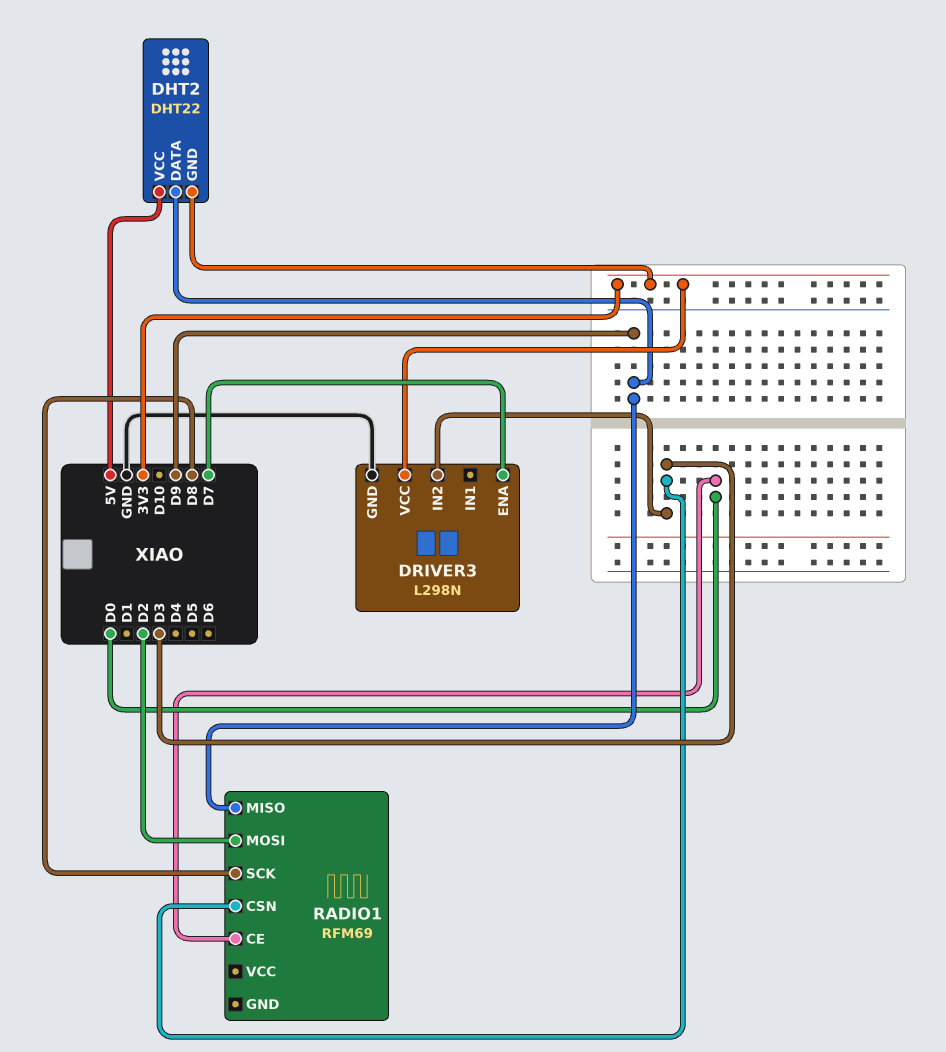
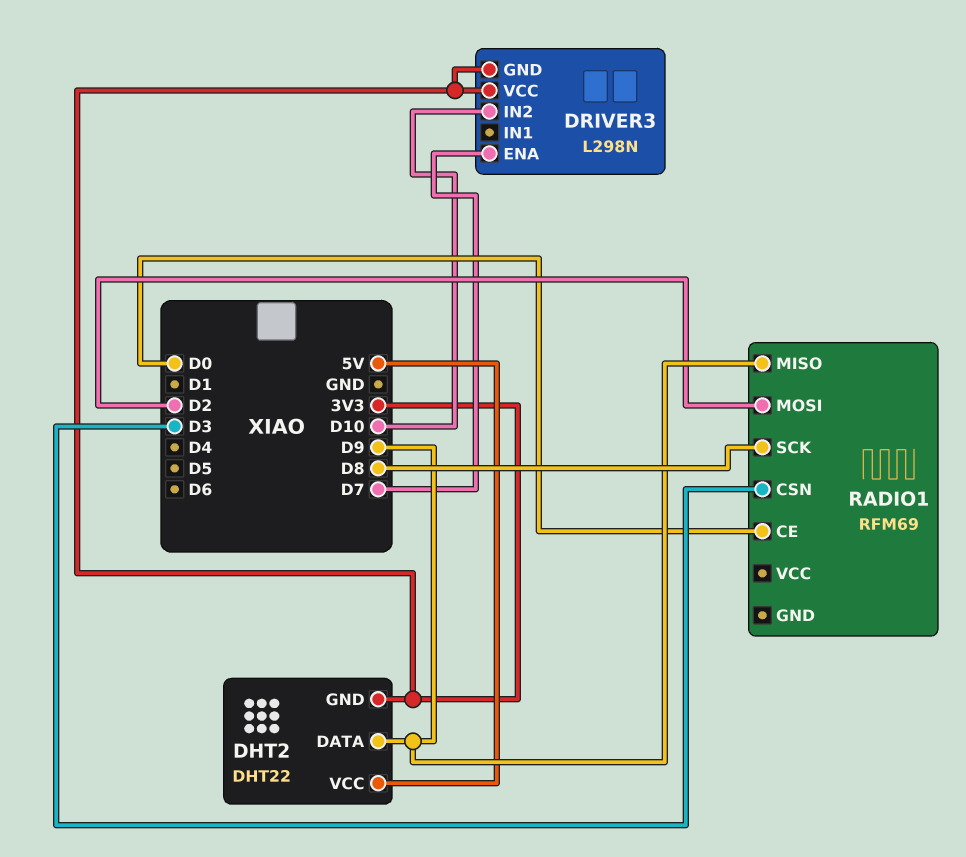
DRIVER3 pin GND: GND -> 3V3
DRIVER3 pin IN2: D3 -> D10

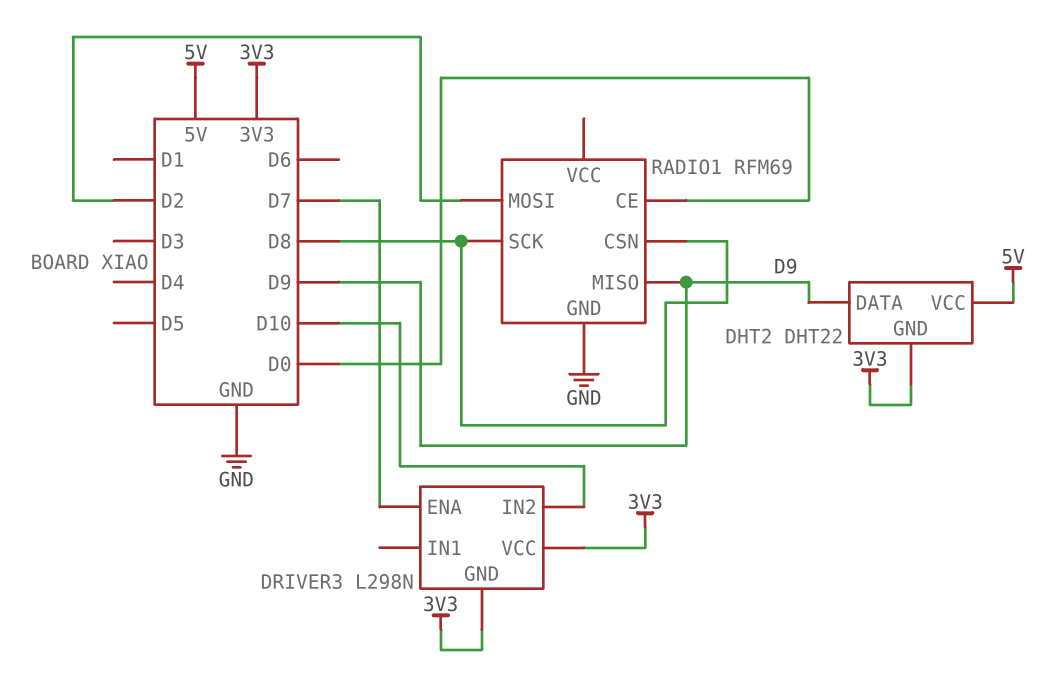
RADIO1 pin CSN: D3 -> D8
RADIO1 pin GND: none -> GND

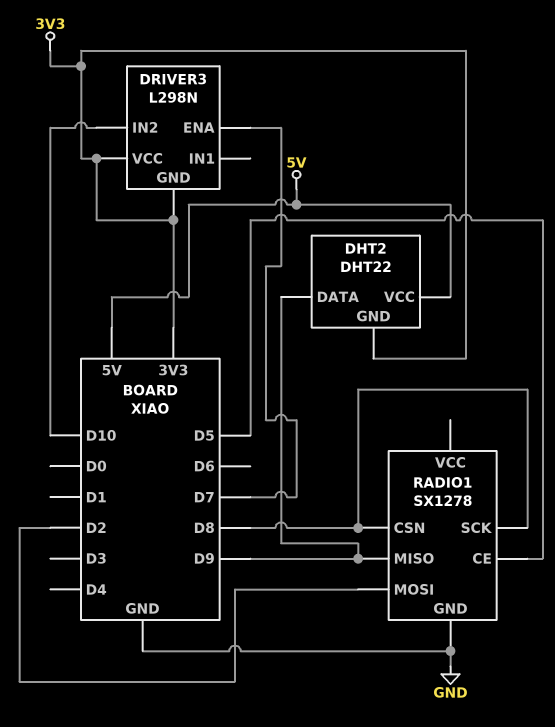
RADIO1: RFM69 -> SX1278
RADIO1 pin CE: D0 -> D5

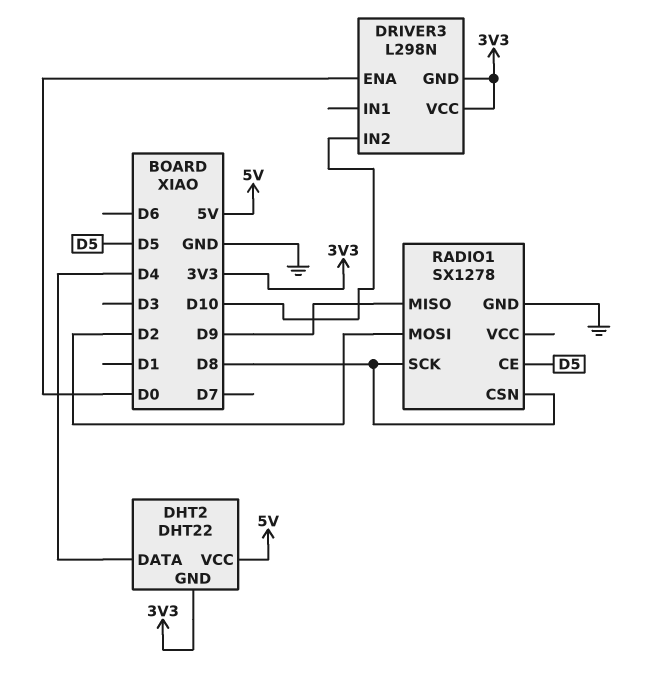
DHT2 pin DATA: D9 -> D4
DRIVER3 pin ENA: D7 -> D0

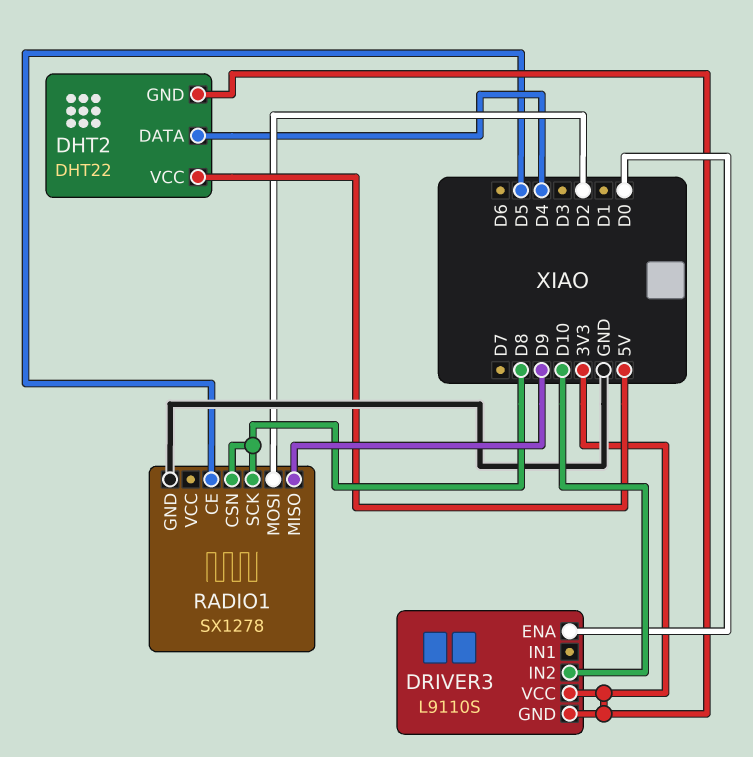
DRIVER3: L298N -> L9110S

